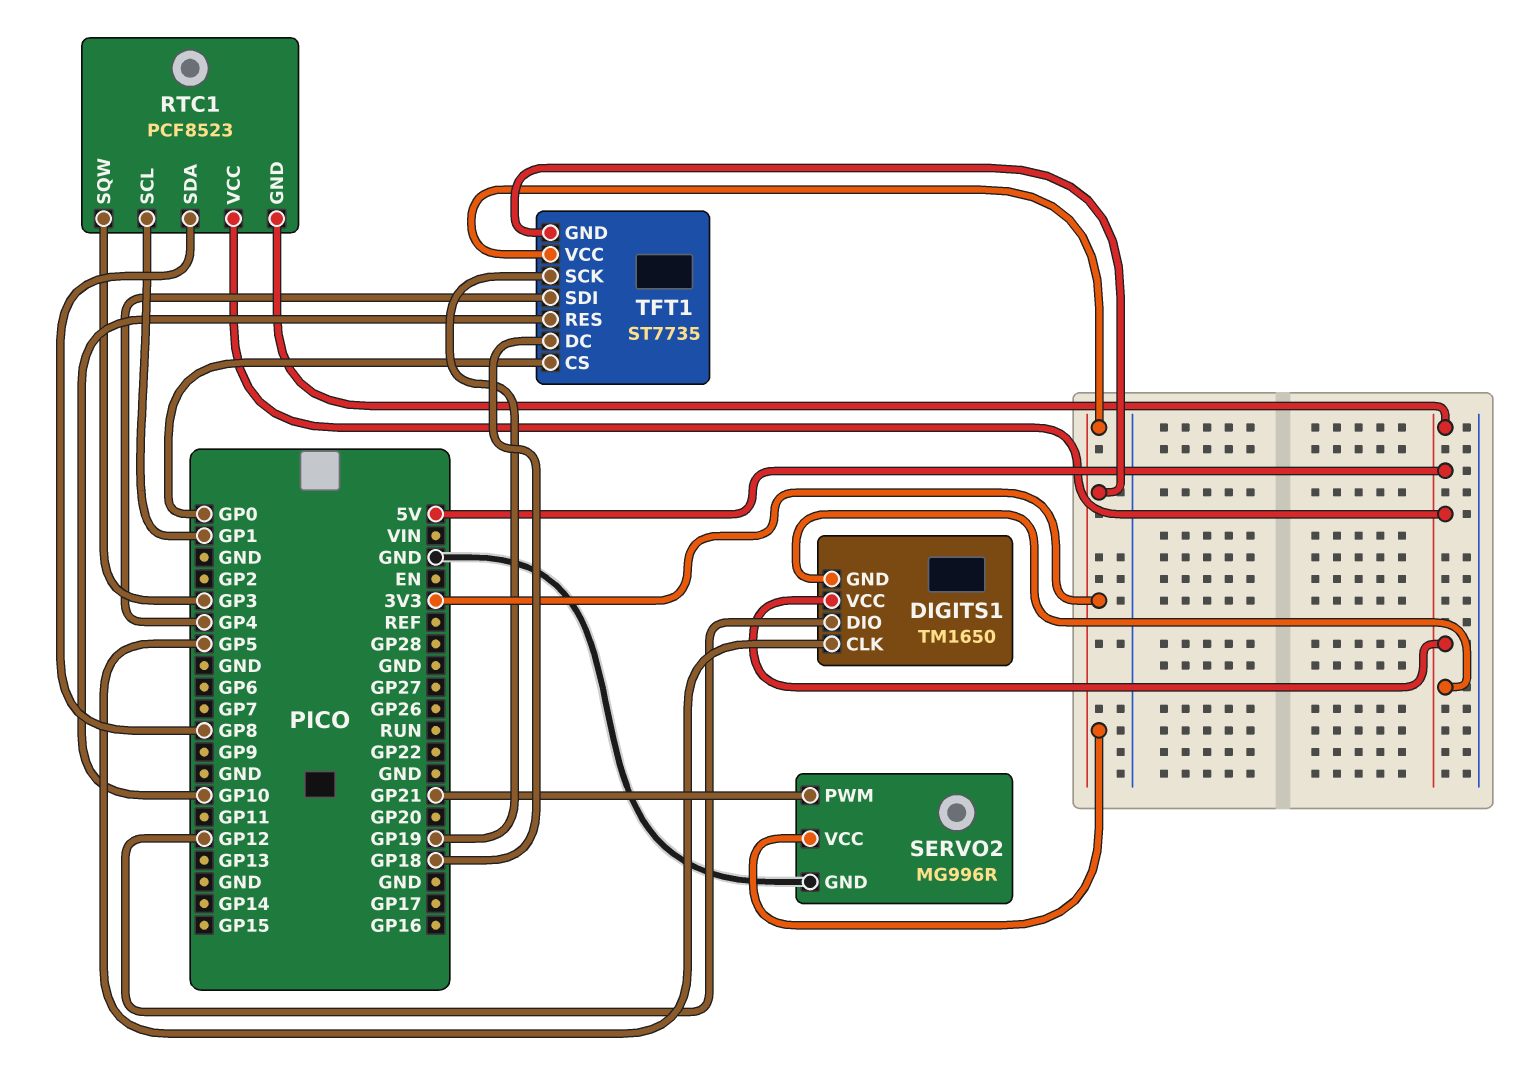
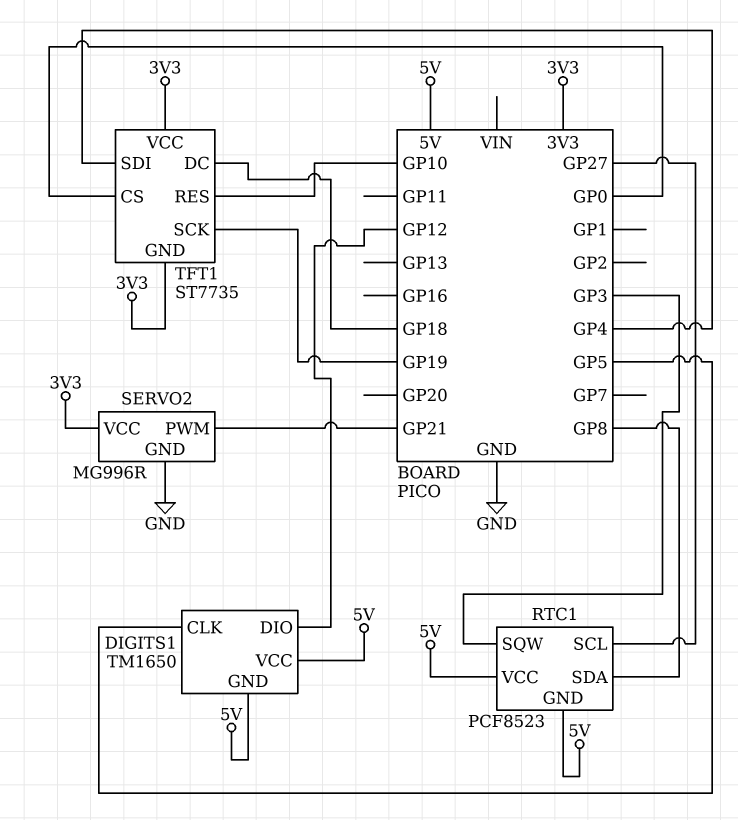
RTC1 pin SCL: GP1 -> GP27

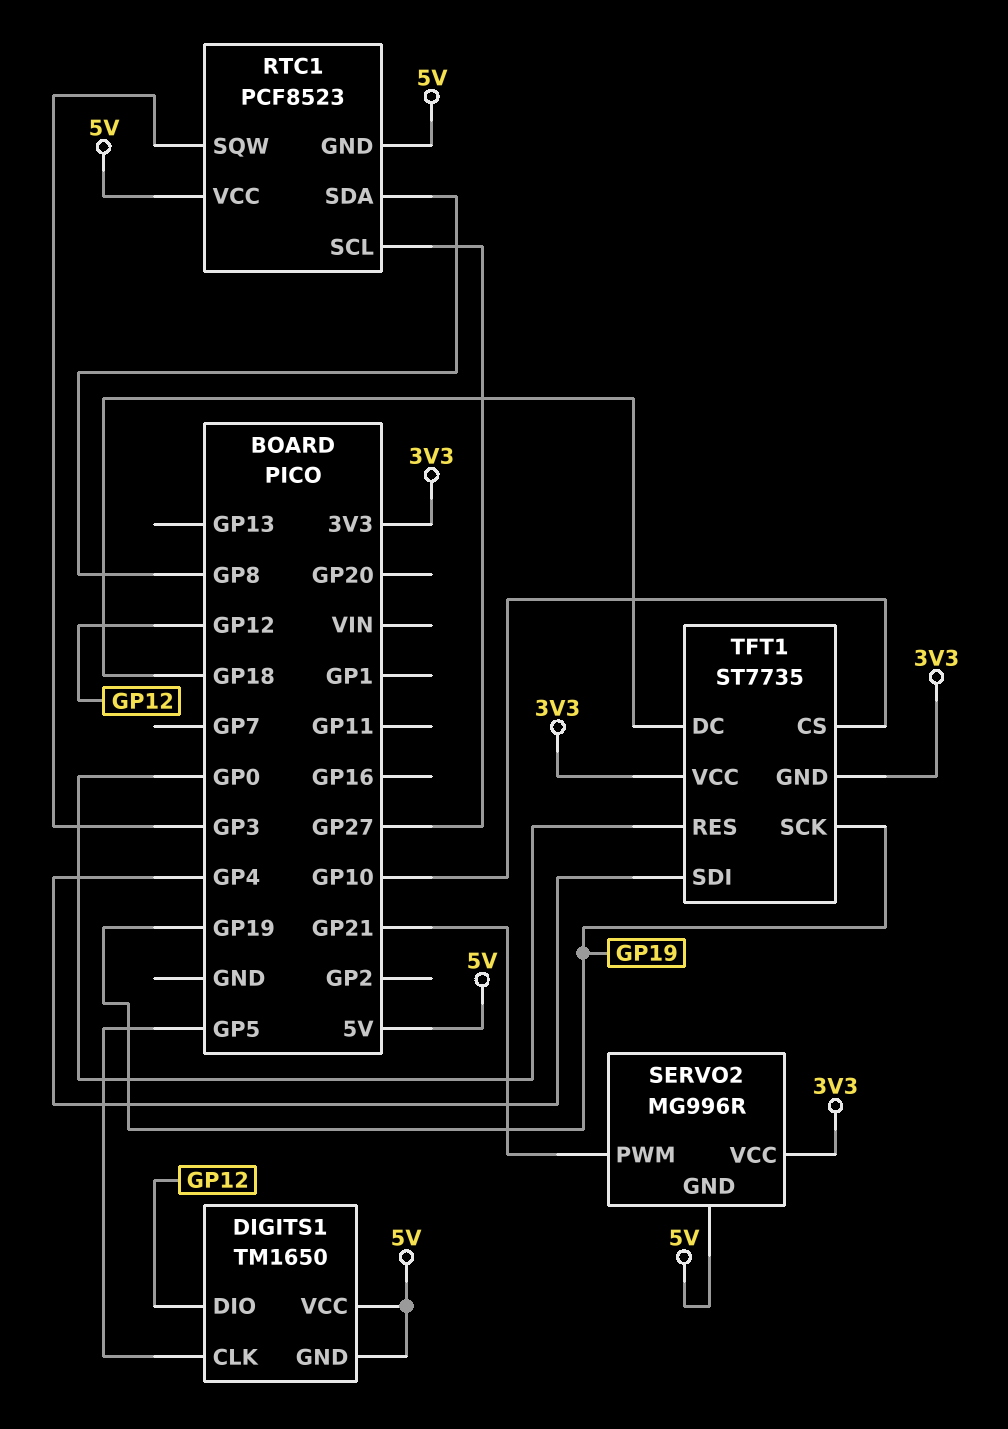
SERVO2 pin GND: GND -> 5V
TFT1 pin CS: GP0 -> GP10
TFT1 pin RES: GP10 -> GP0

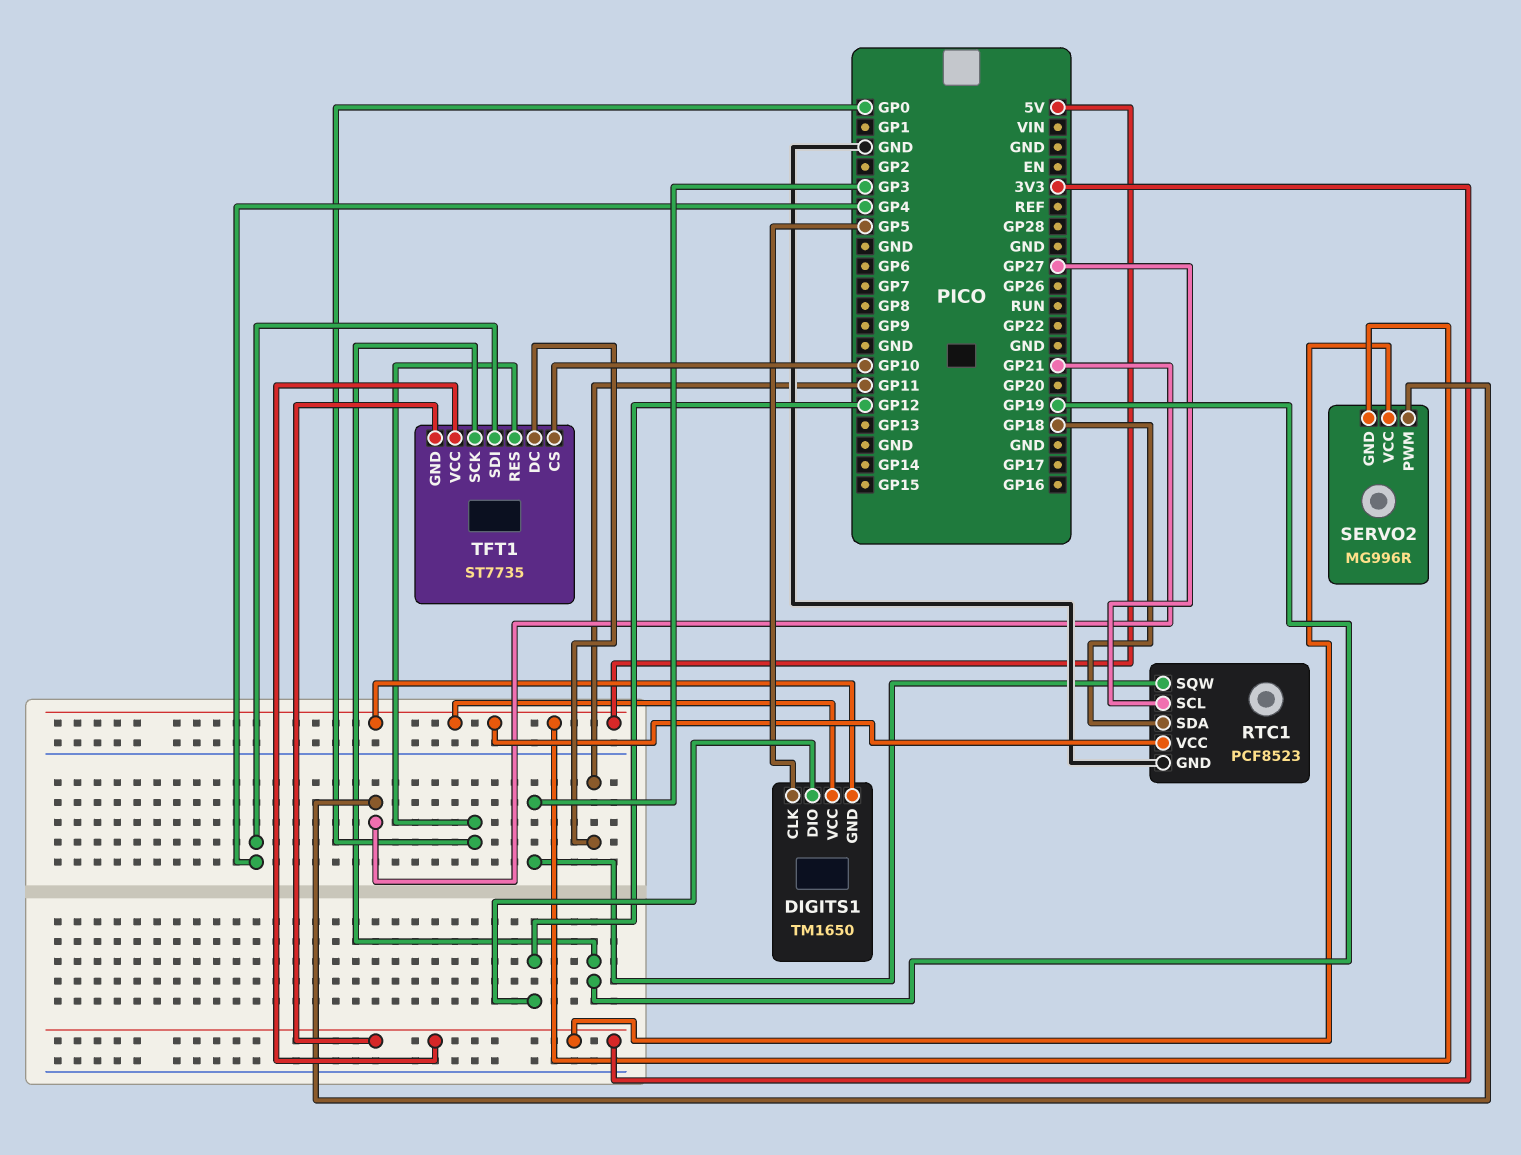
RTC1 pin GND: 5V -> GND
RTC1 pin SDA: GP8 -> GP18
TFT1 pin DC: GP18 -> GP11

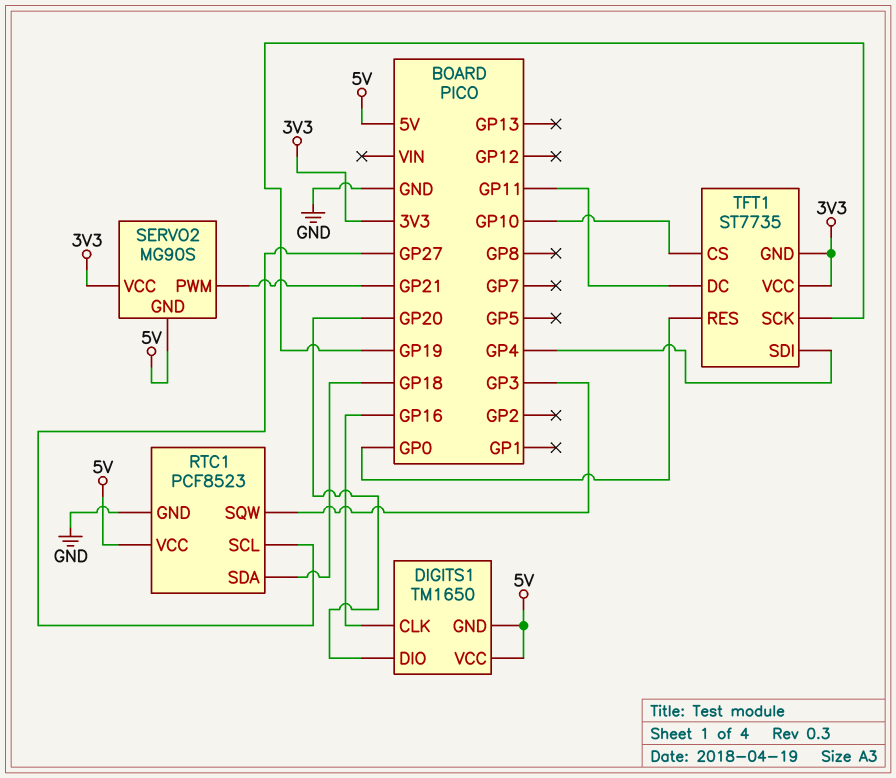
DIGITS1 pin CLK: GP5 -> GP16
DIGITS1 pin DIO: GP12 -> GP20
SERVO2: MG996R -> MG90S

